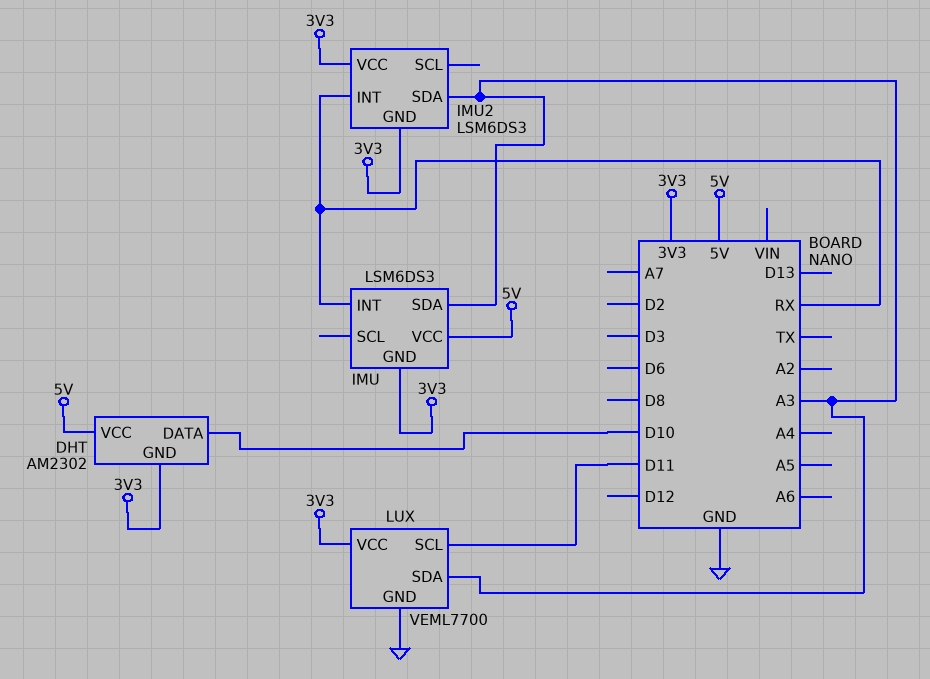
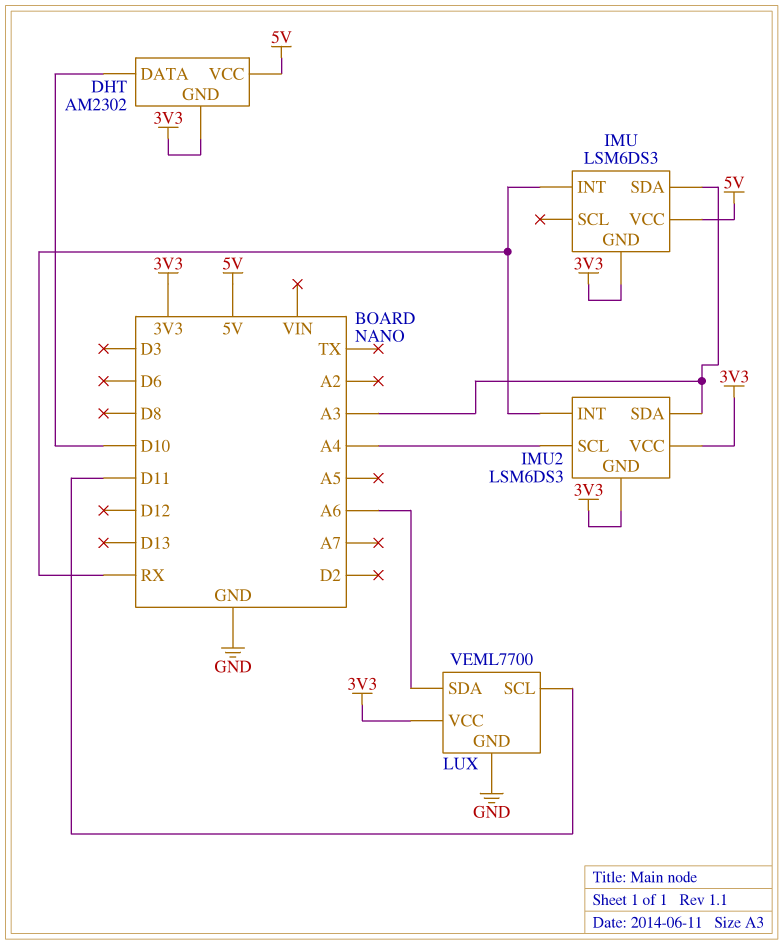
IMU2 pin SCL: none -> A4
LUX pin SDA: A3 -> A6

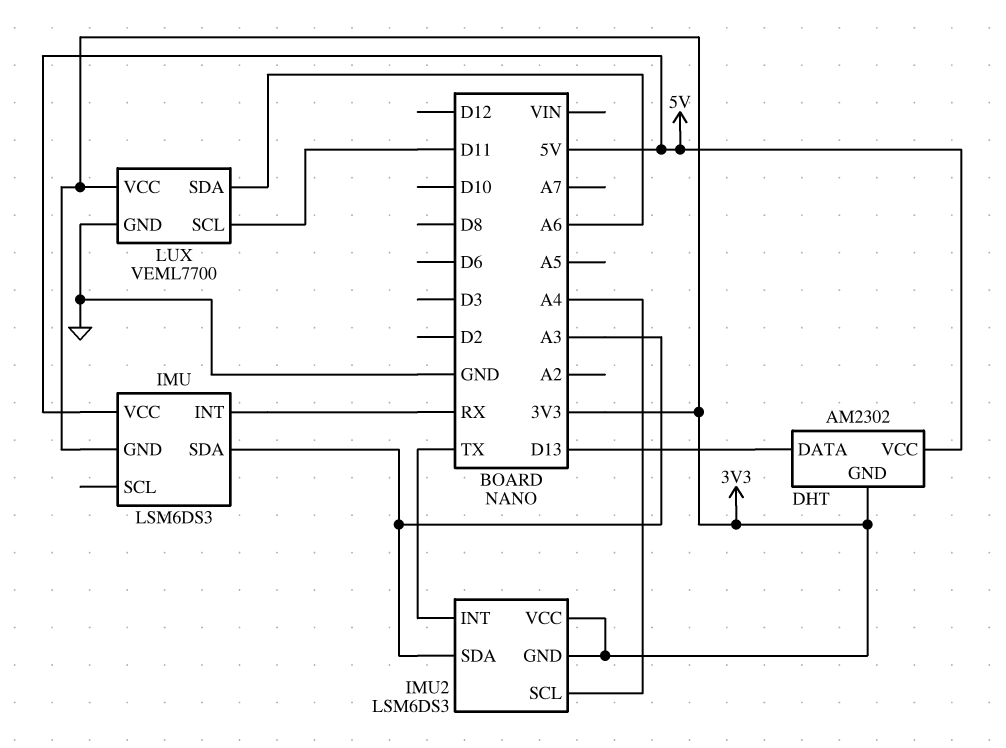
DHT pin DATA: D10 -> D13
IMU2 pin INT: RX -> TX

